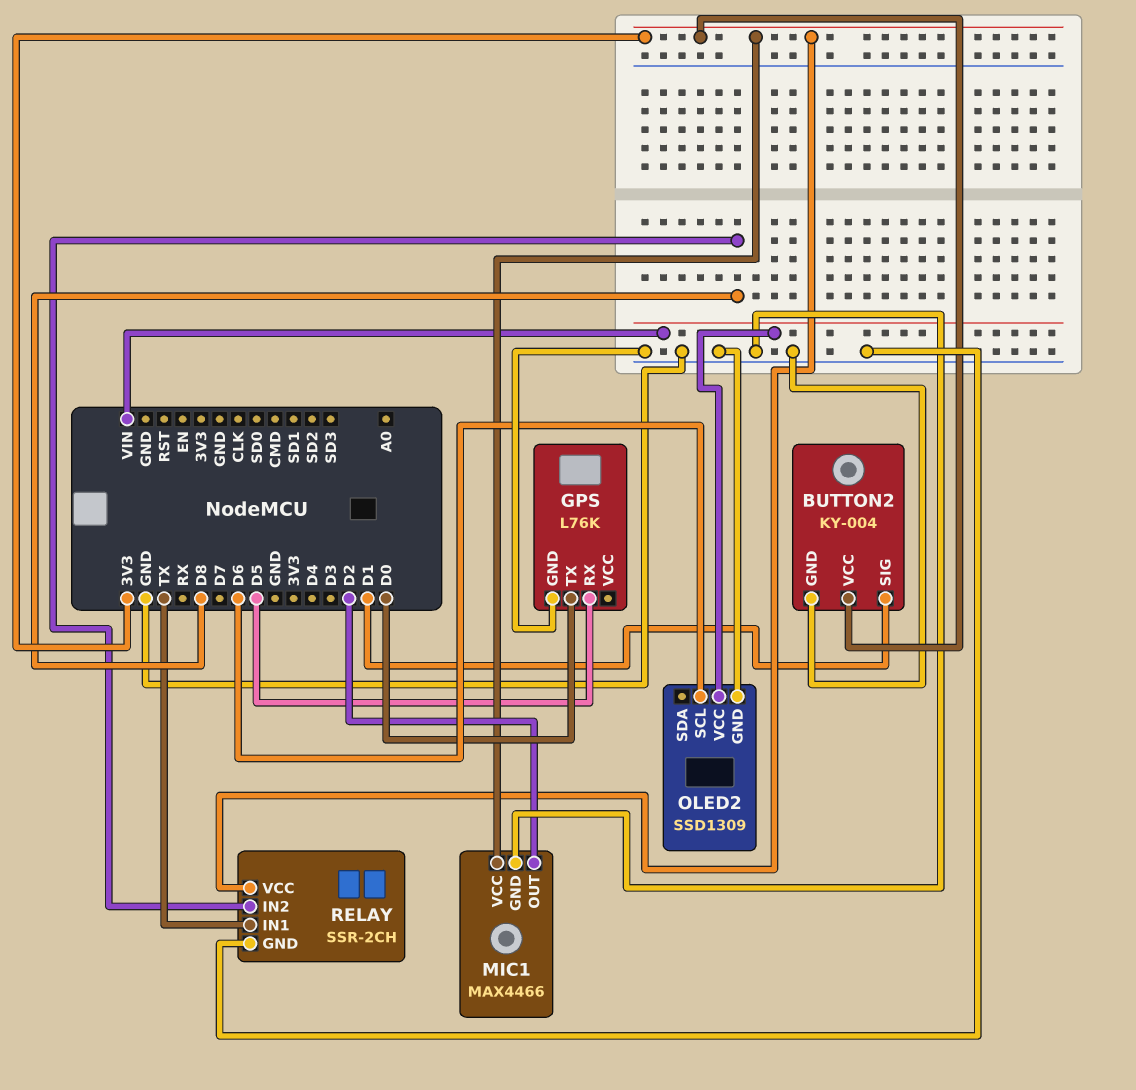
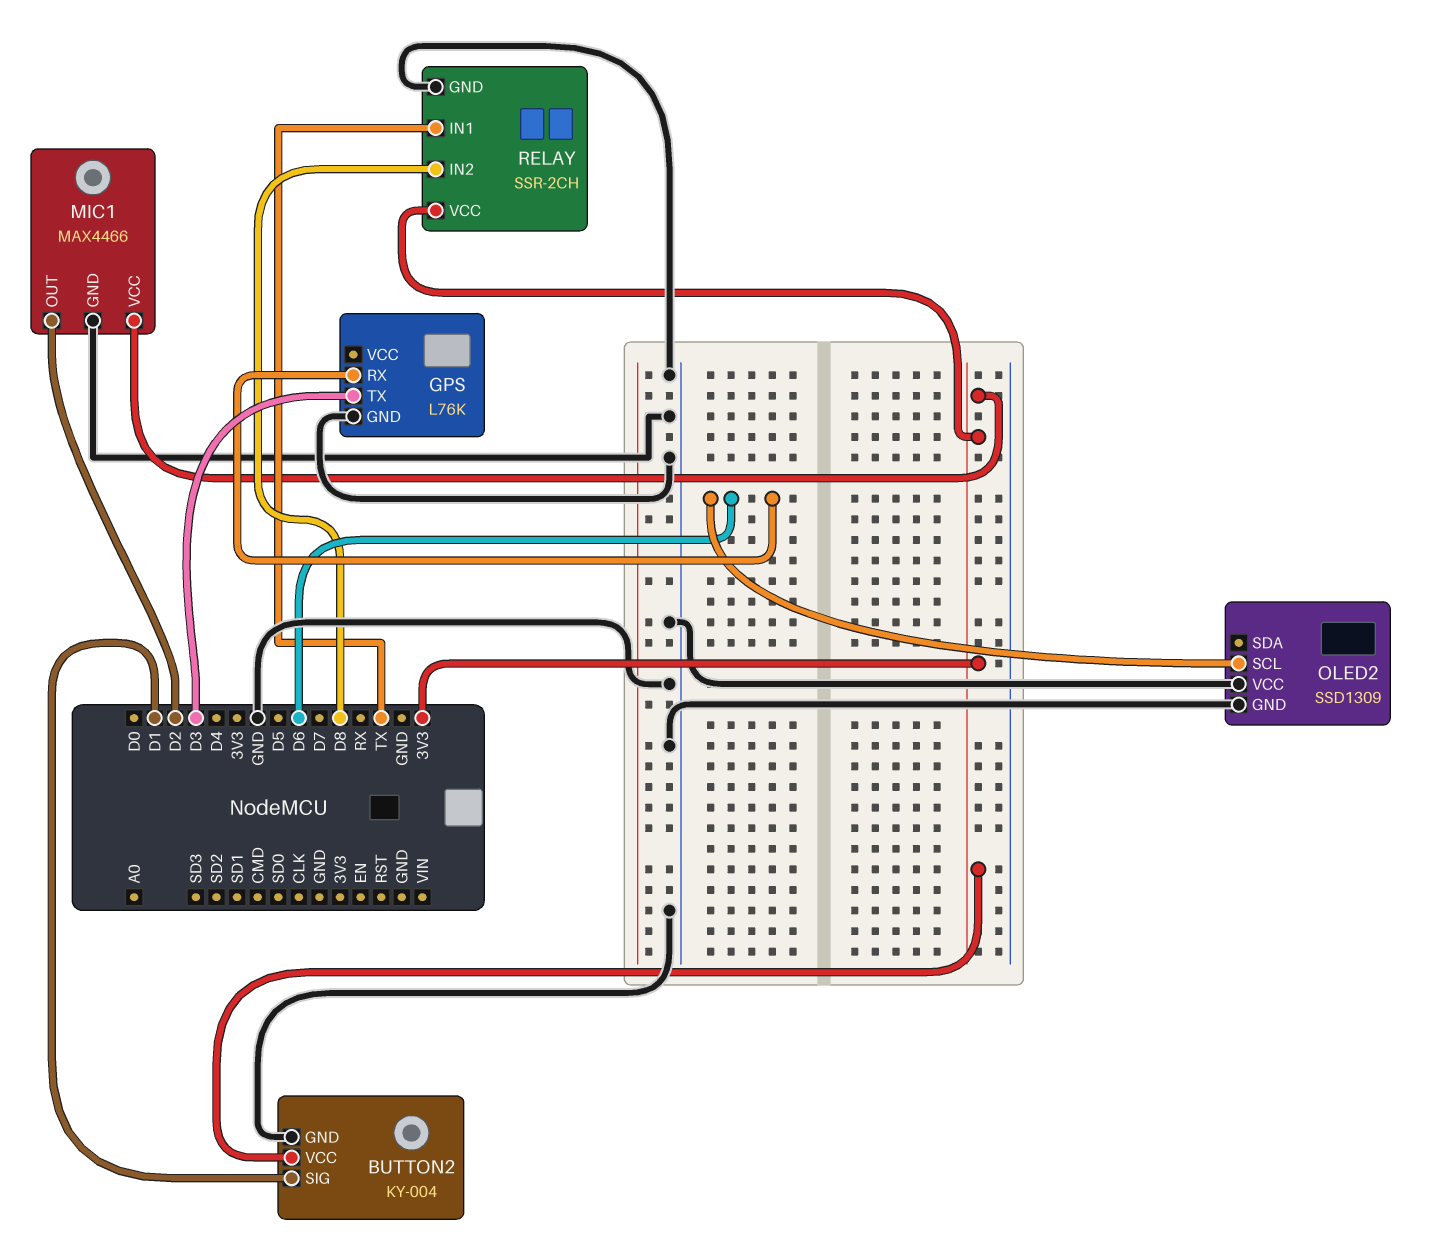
GPS pin RX: D5 -> D6
GPS pin TX: D0 -> D3
OLED2 pin VCC: VIN -> GND

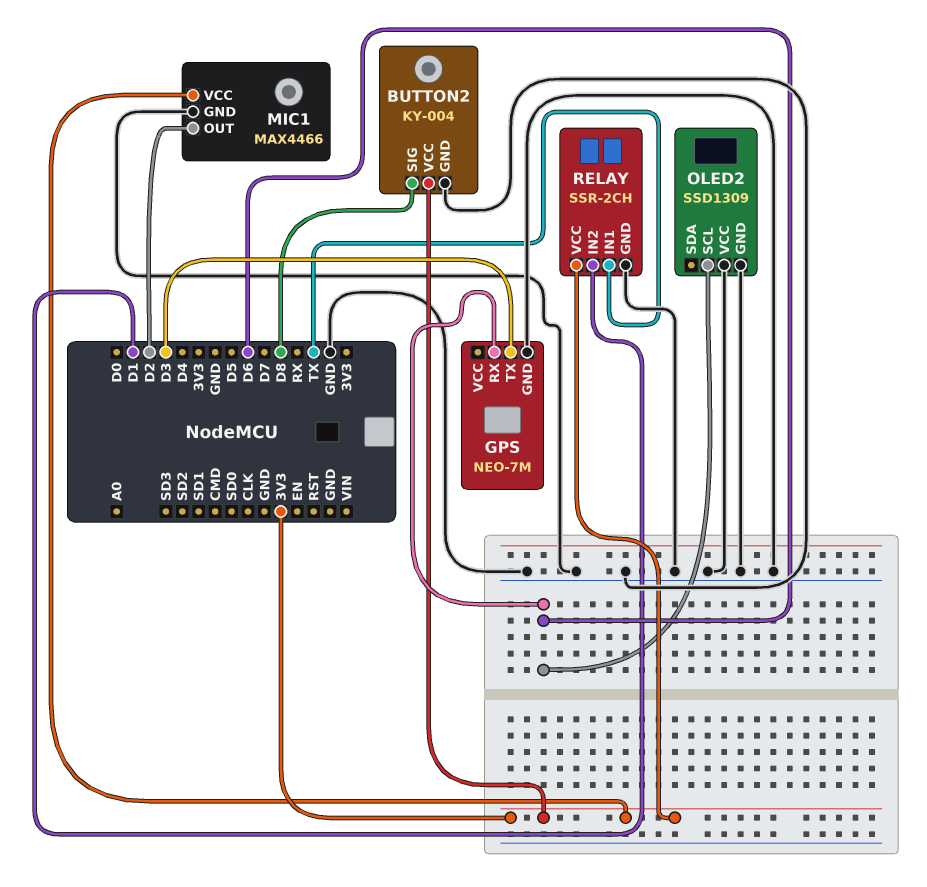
BUTTON2 pin SIG: D1 -> D8
GPS: L76K -> NEO-7M
RELAY pin IN2: D8 -> D1

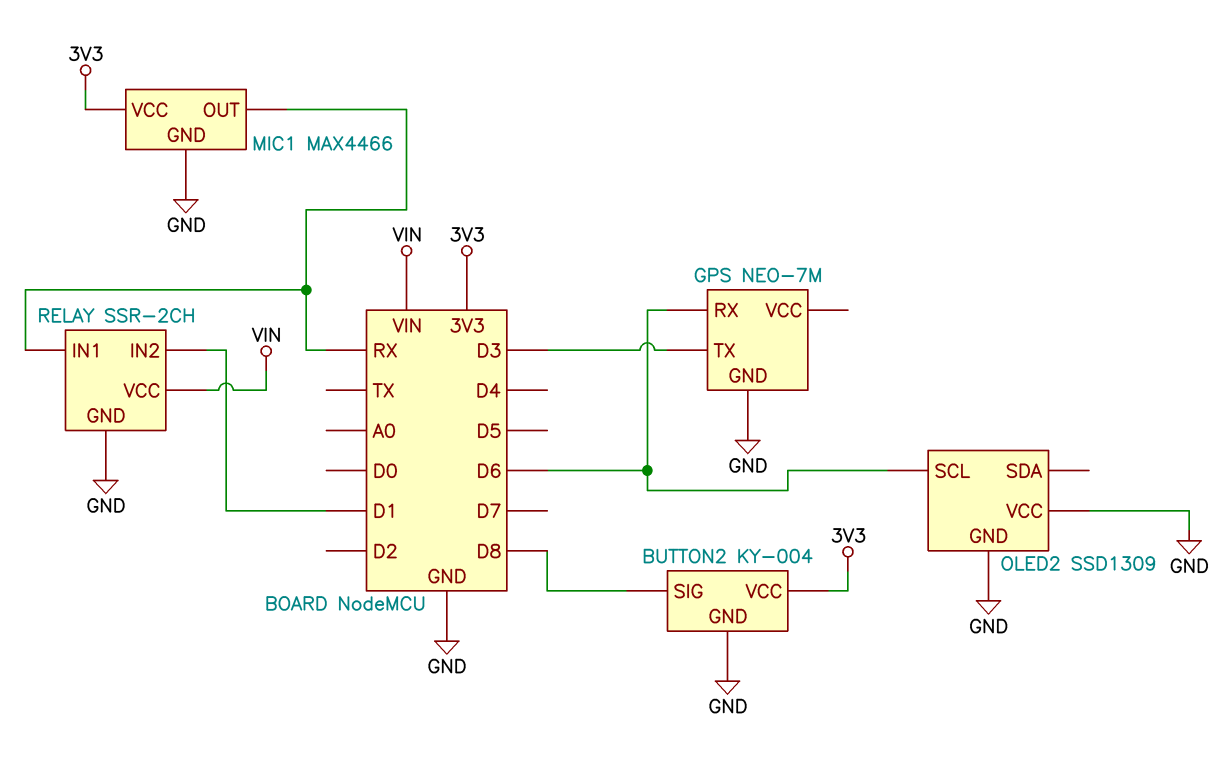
MIC1 pin OUT: D2 -> RX
RELAY pin IN1: TX -> RX
RELAY pin VCC: 3V3 -> VIN

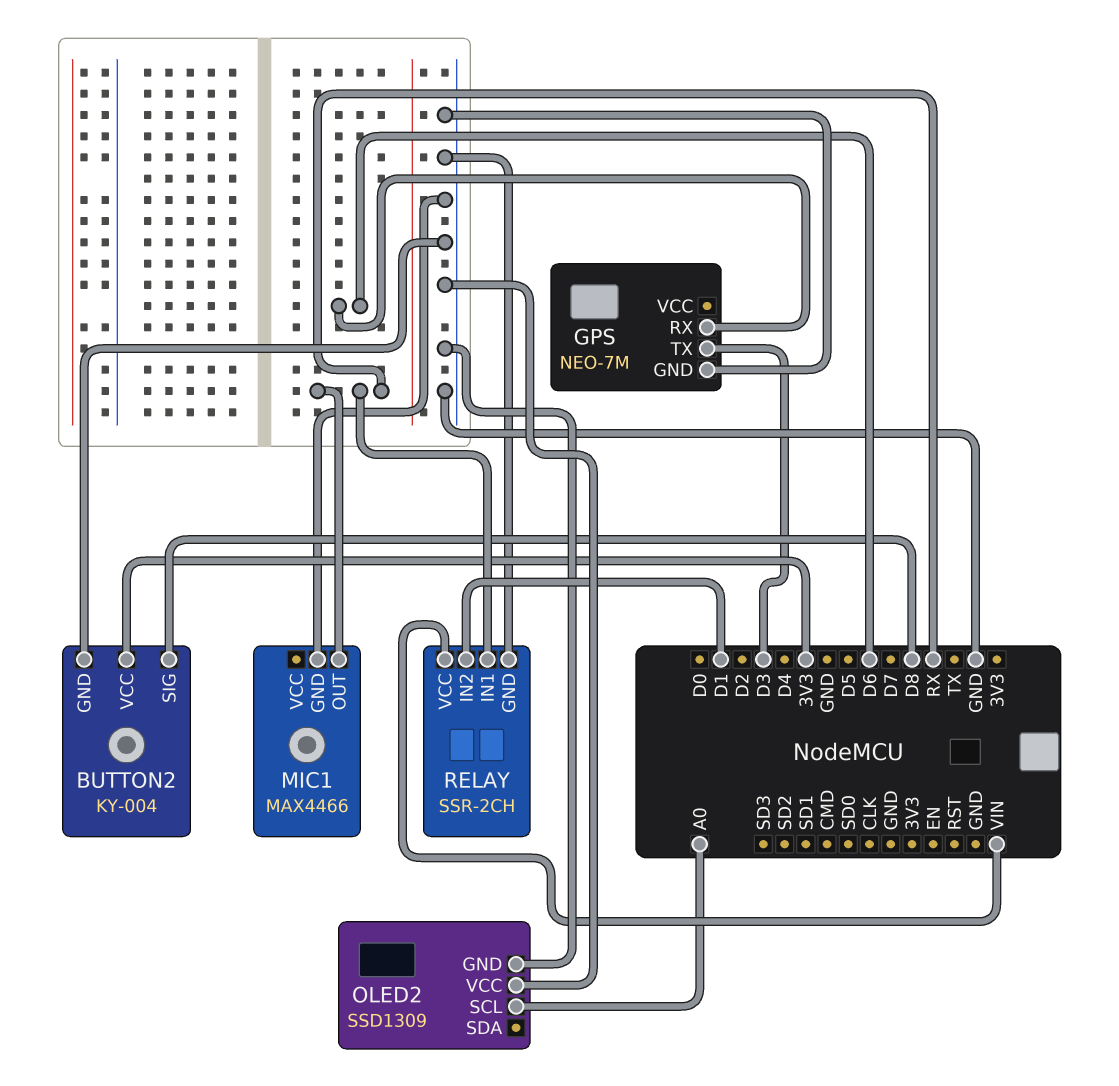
MIC1 pin VCC: 3V3 -> none
OLED2 pin SCL: D6 -> A0

